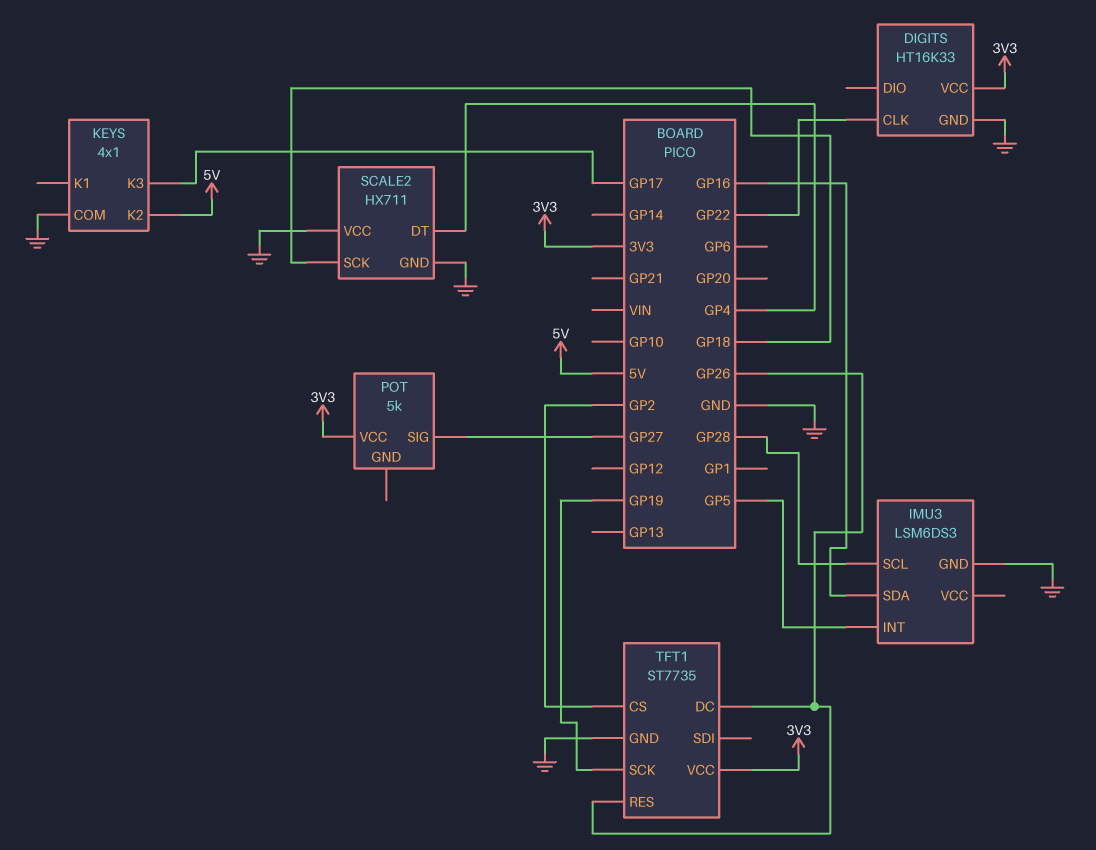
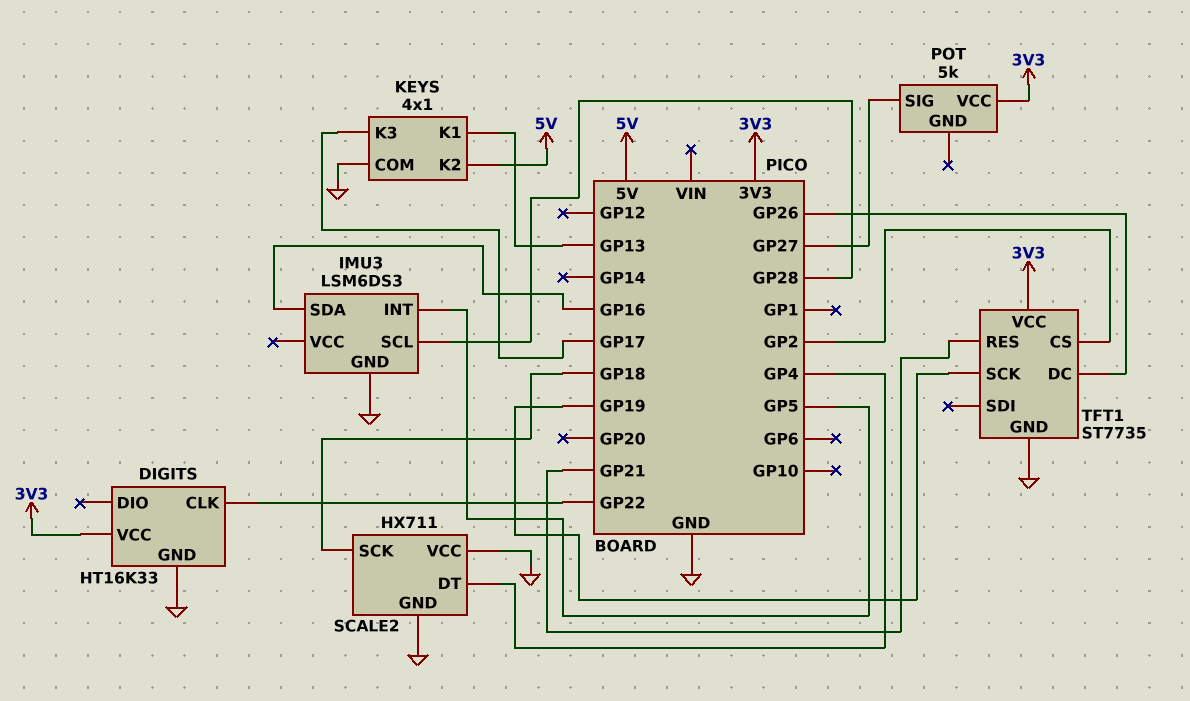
KEYS pin K1: none -> GP13
TFT1 pin RES: GP26 -> GP21

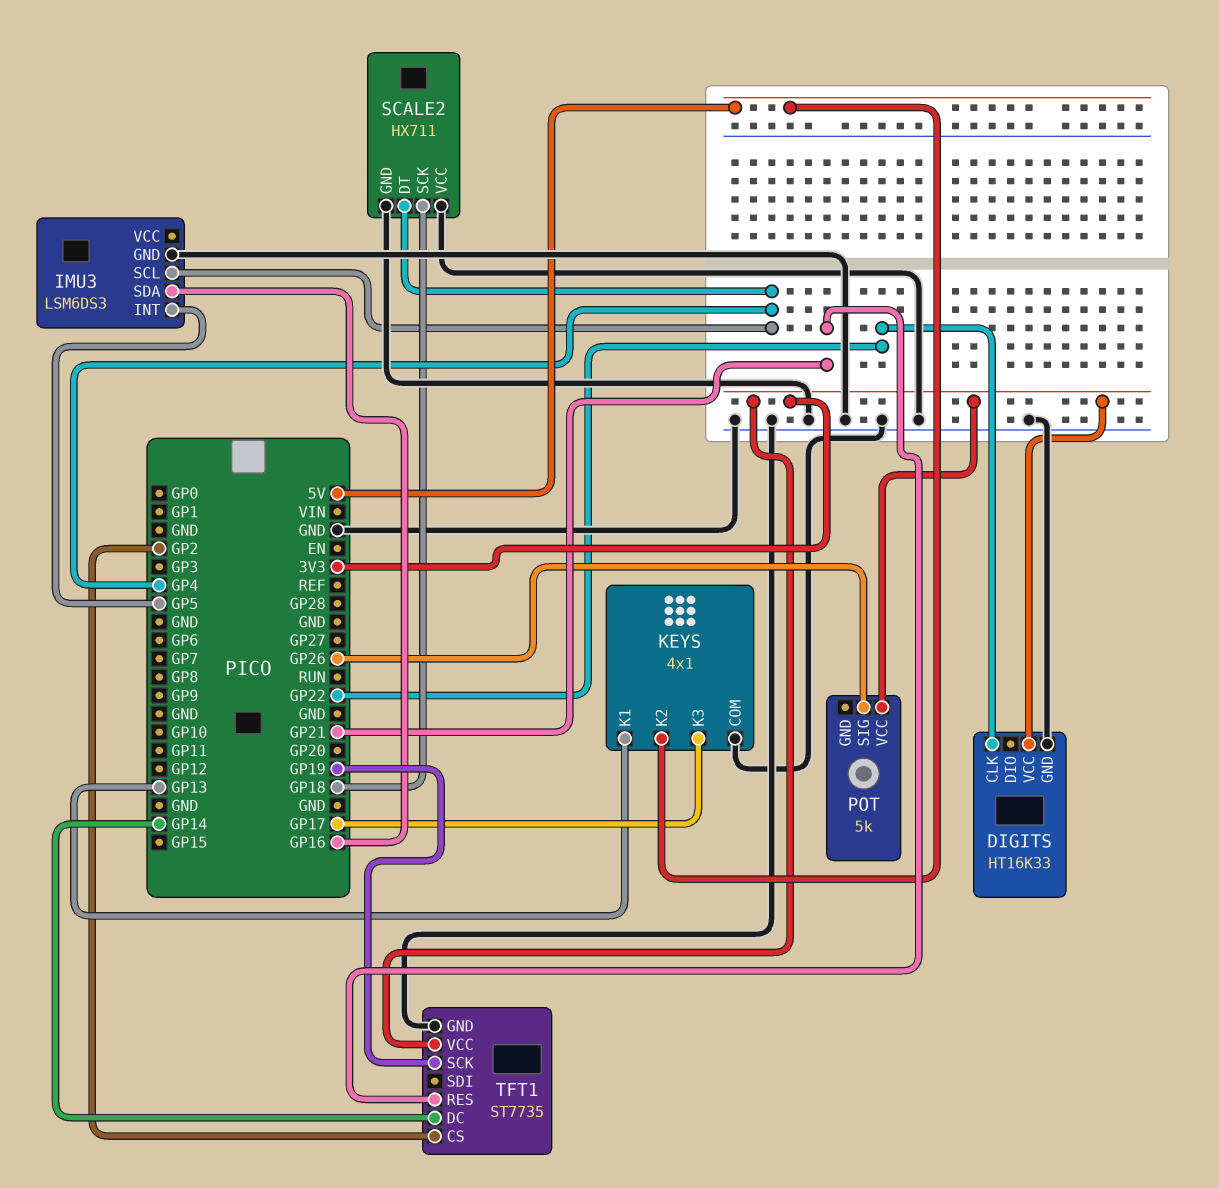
IMU3 pin SCL: GP28 -> GP4
POT pin SIG: GP27 -> GP26
TFT1 pin DC: GP26 -> GP14

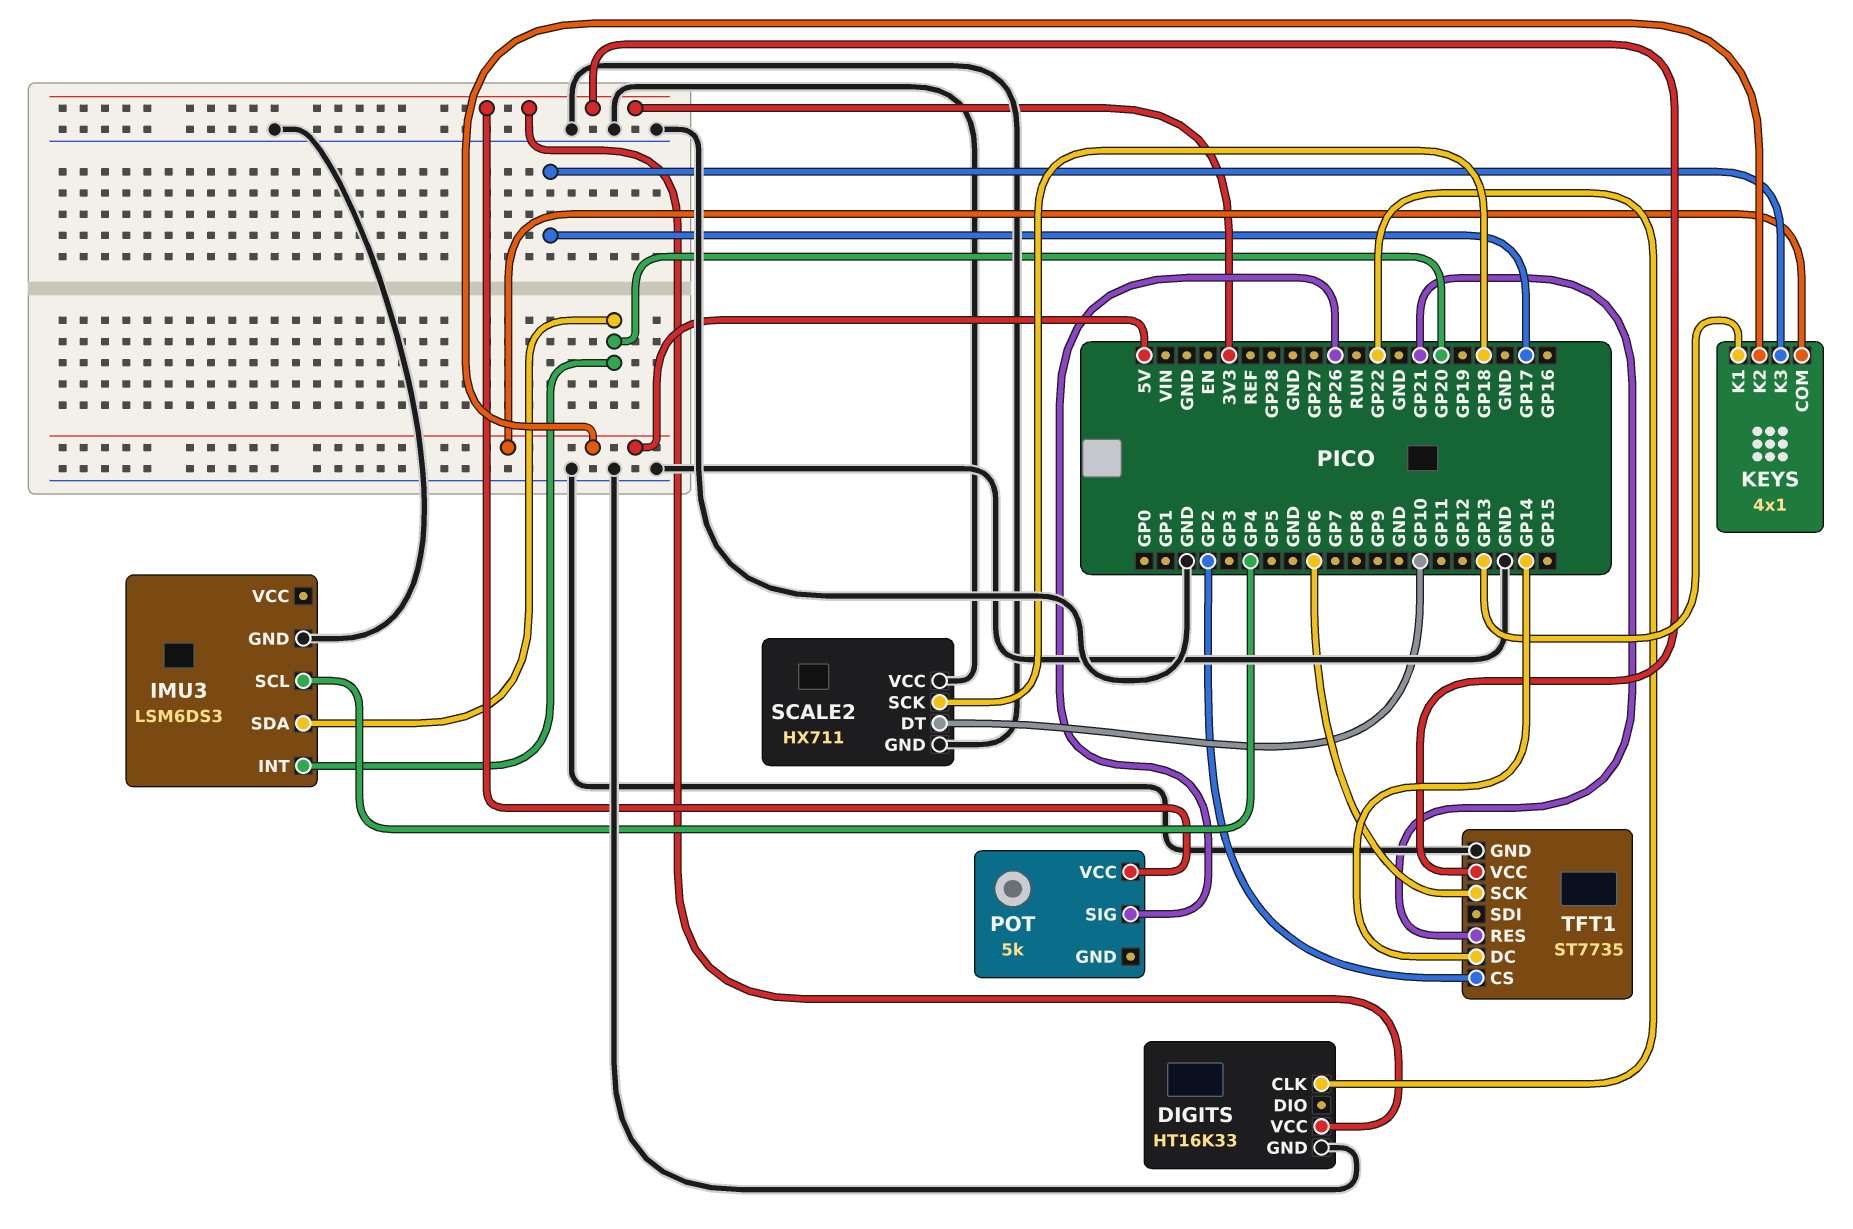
IMU3 pin INT: GP5 -> GP20
IMU3 pin SDA: GP16 -> GP20
KEYS pin COM: GND -> 5V
SCALE2 pin DT: GP4 -> GP10
TFT1 pin SCK: GP19 -> GP6

